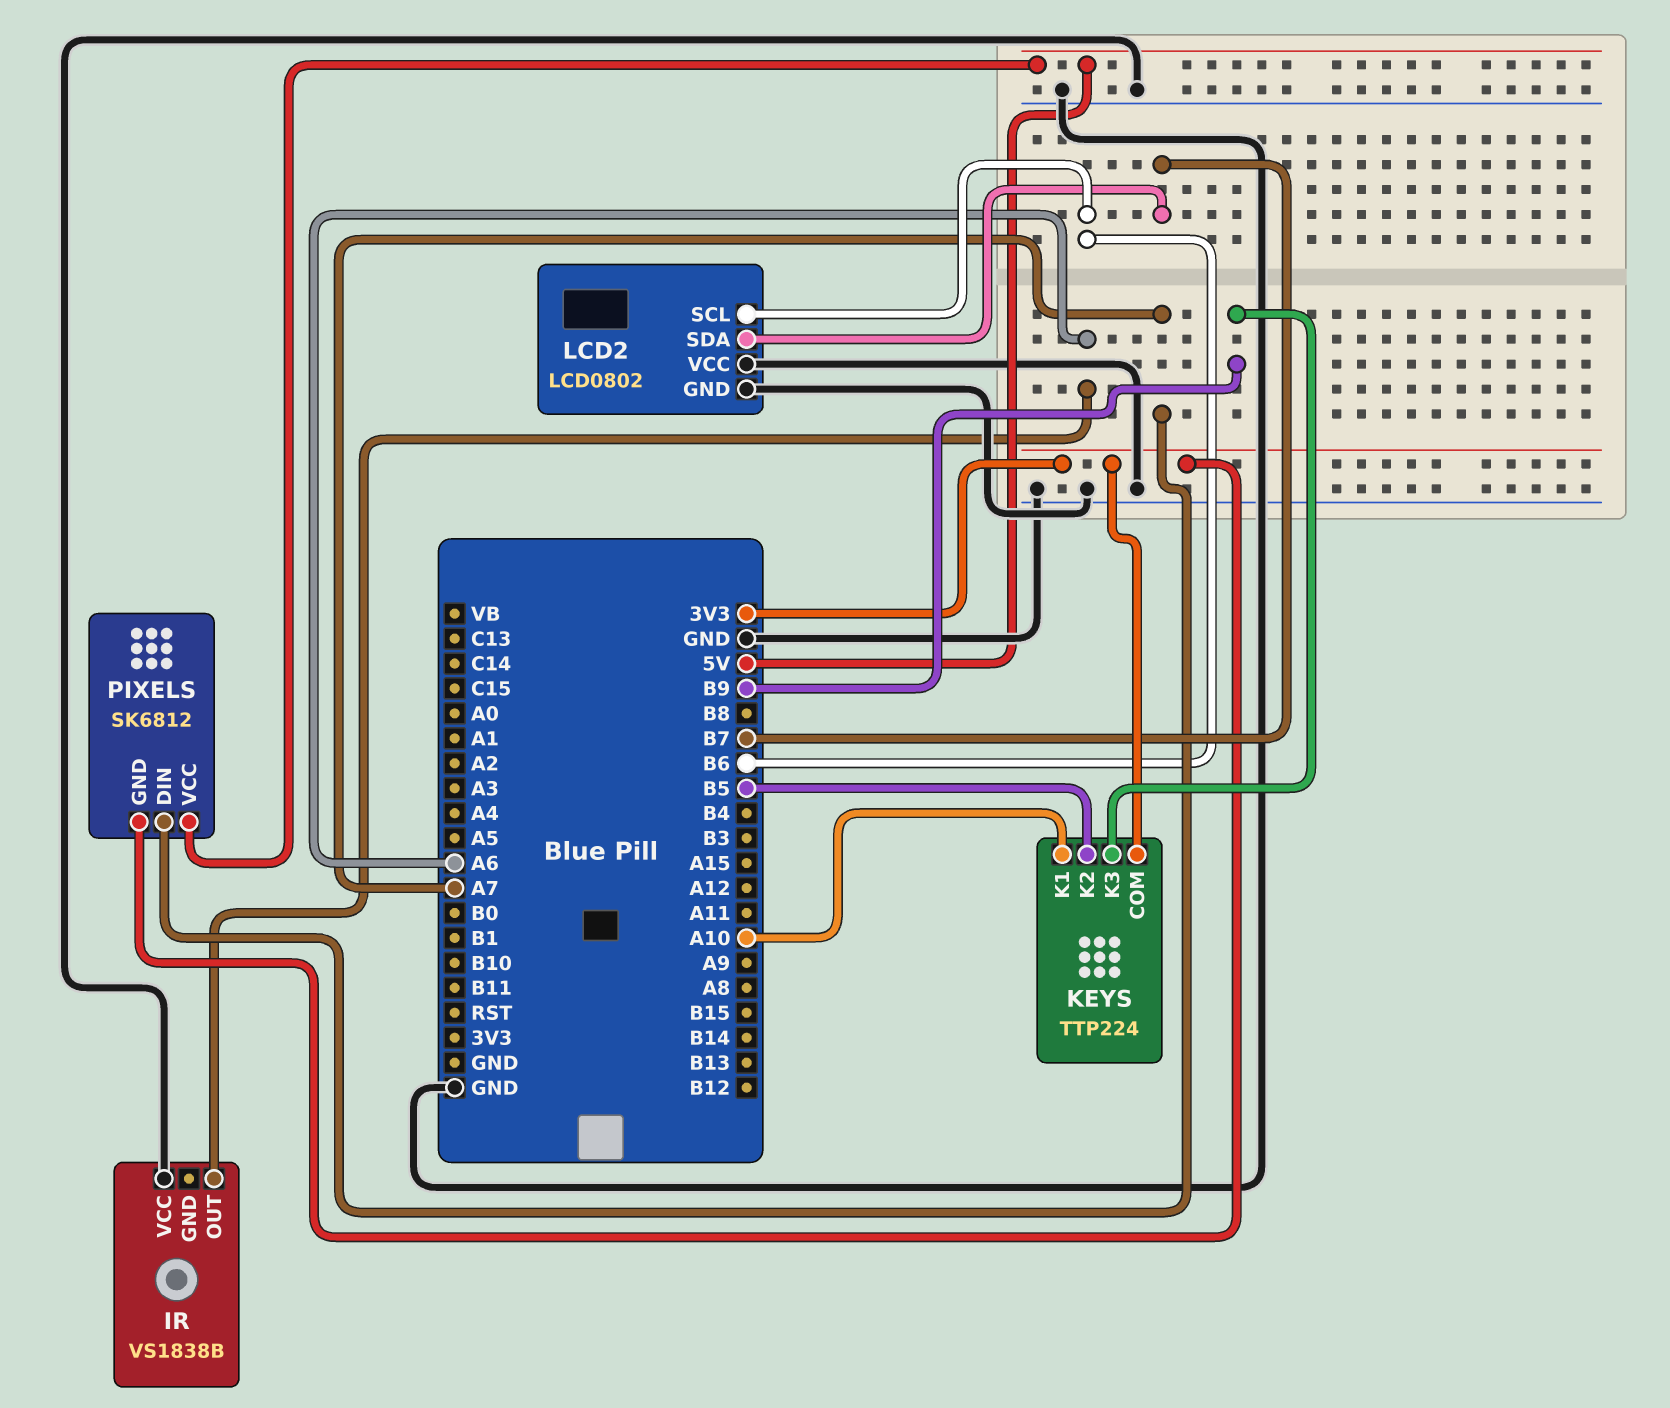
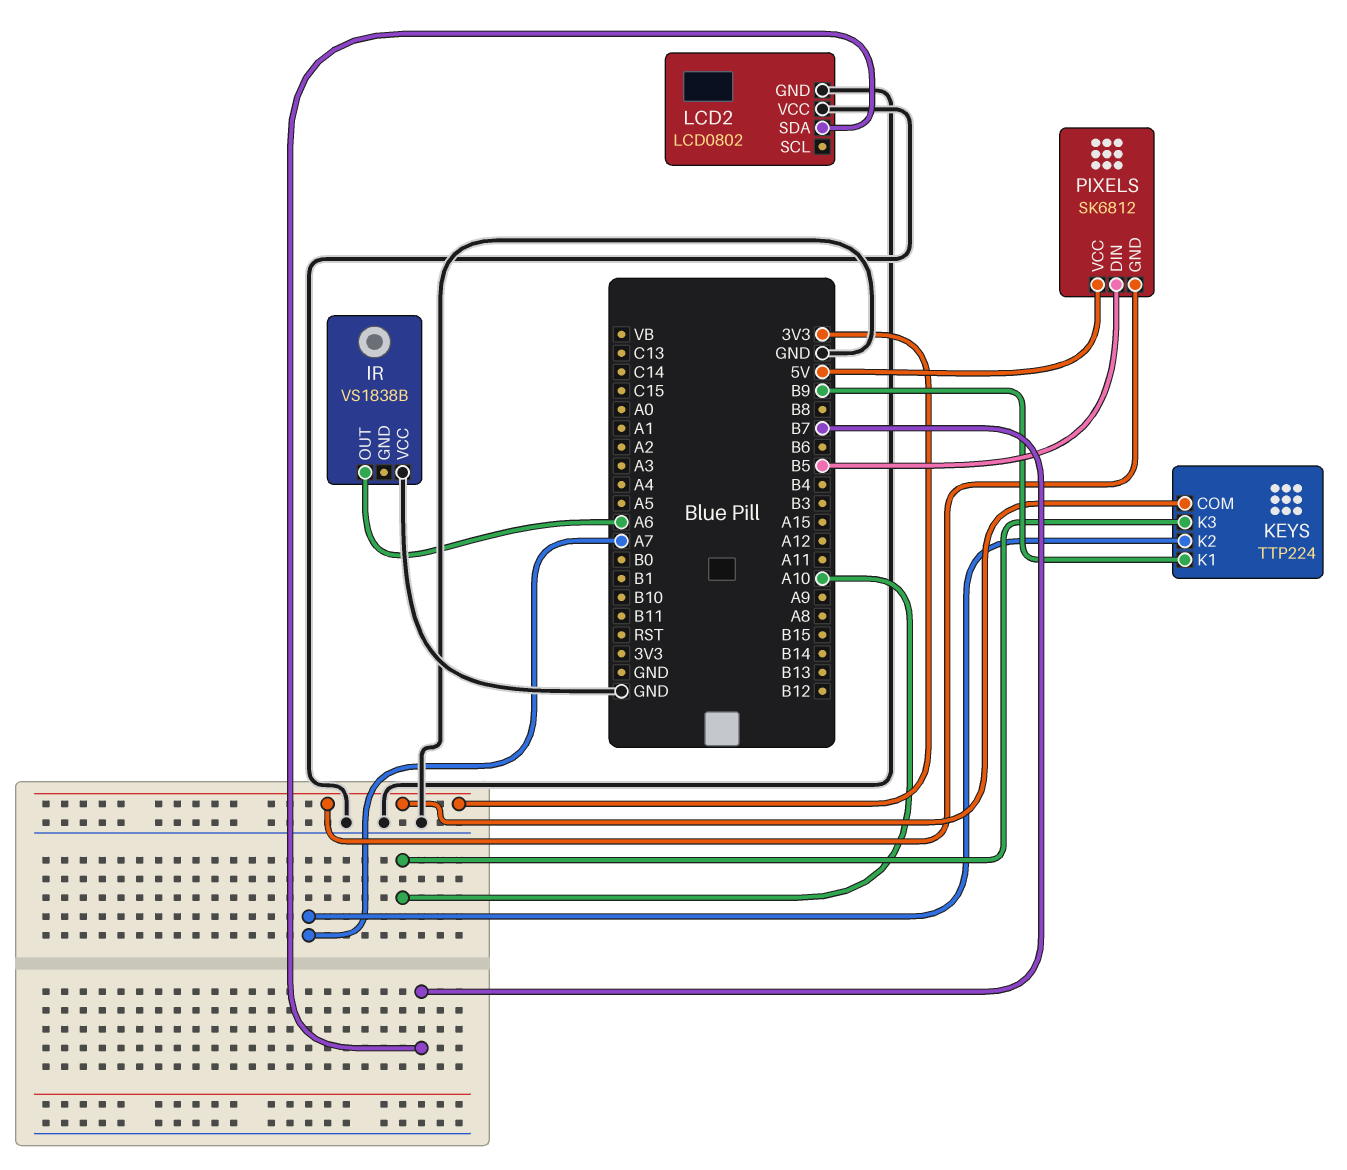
KEYS pin K1: A10 -> B9
KEYS pin K2: B5 -> A7
KEYS pin K3: B9 -> A10
LCD2 pin SCL: B6 -> none
PIXELS pin DIN: A7 -> B5

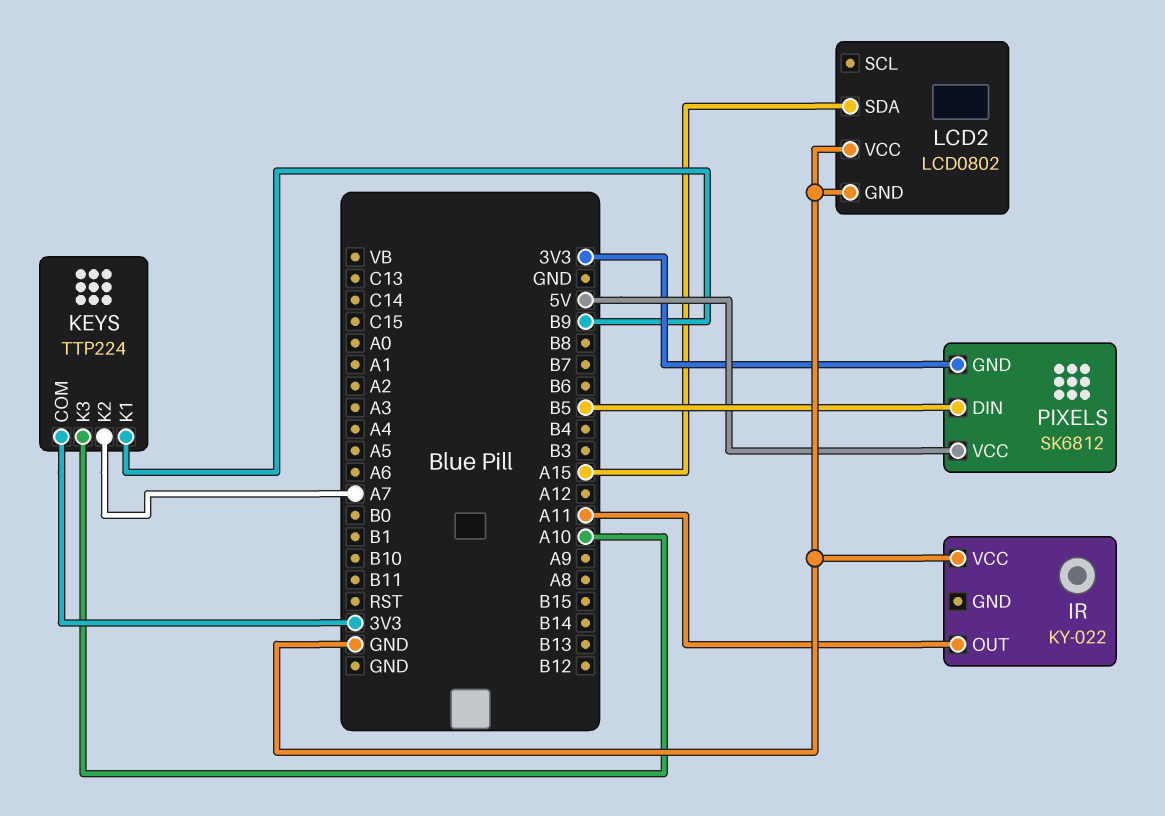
IR: VS1838B -> KY-022
IR pin OUT: A6 -> A11
LCD2 pin SDA: B7 -> A15

